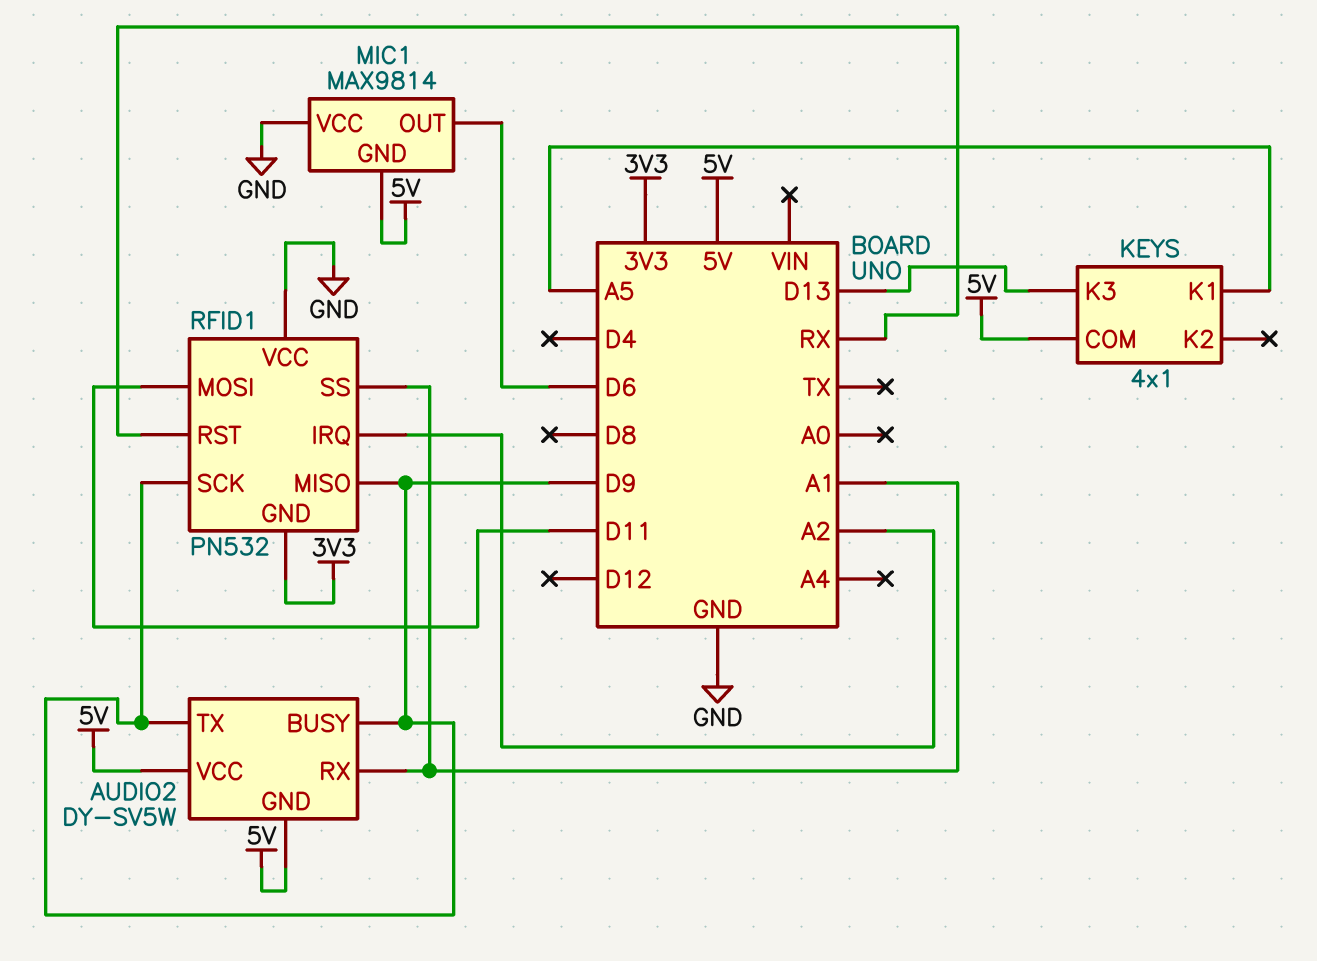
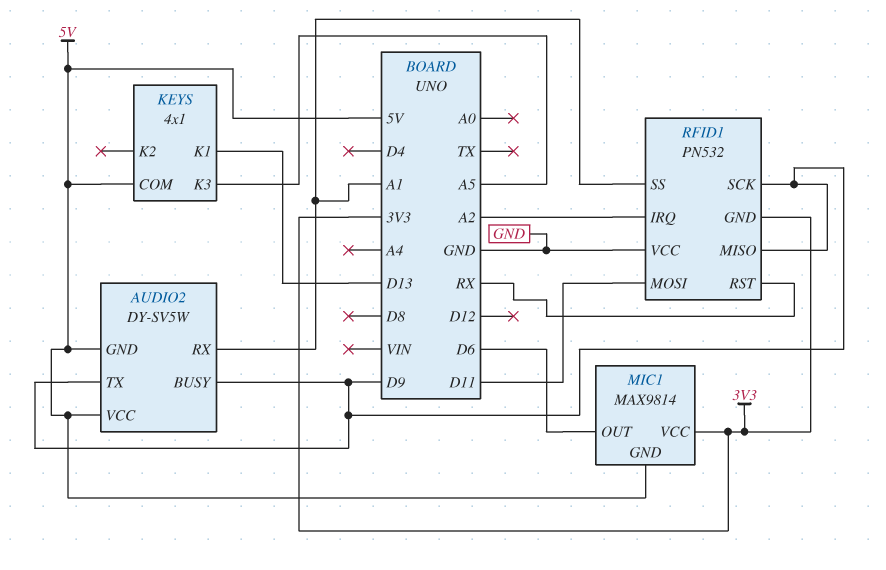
KEYS pin K1: A5 -> D13
KEYS pin K3: D13 -> A5
MIC1 pin VCC: GND -> 3V3

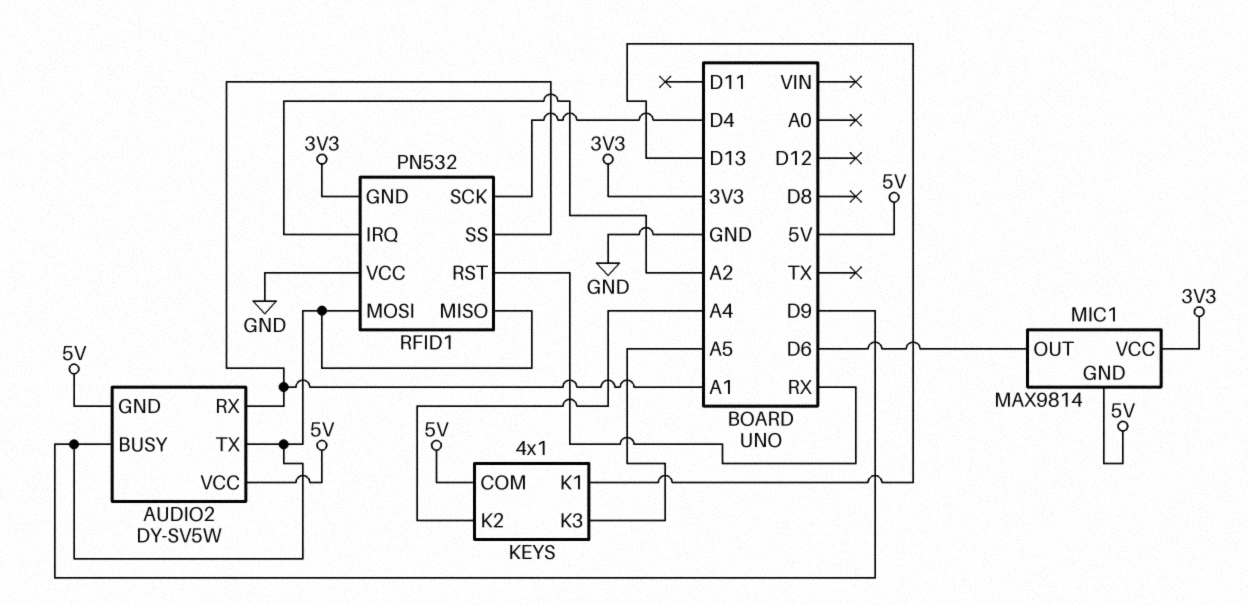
KEYS pin K2: none -> A4
RFID1 pin MOSI: D11 -> D9
RFID1 pin SCK: D9 -> D4

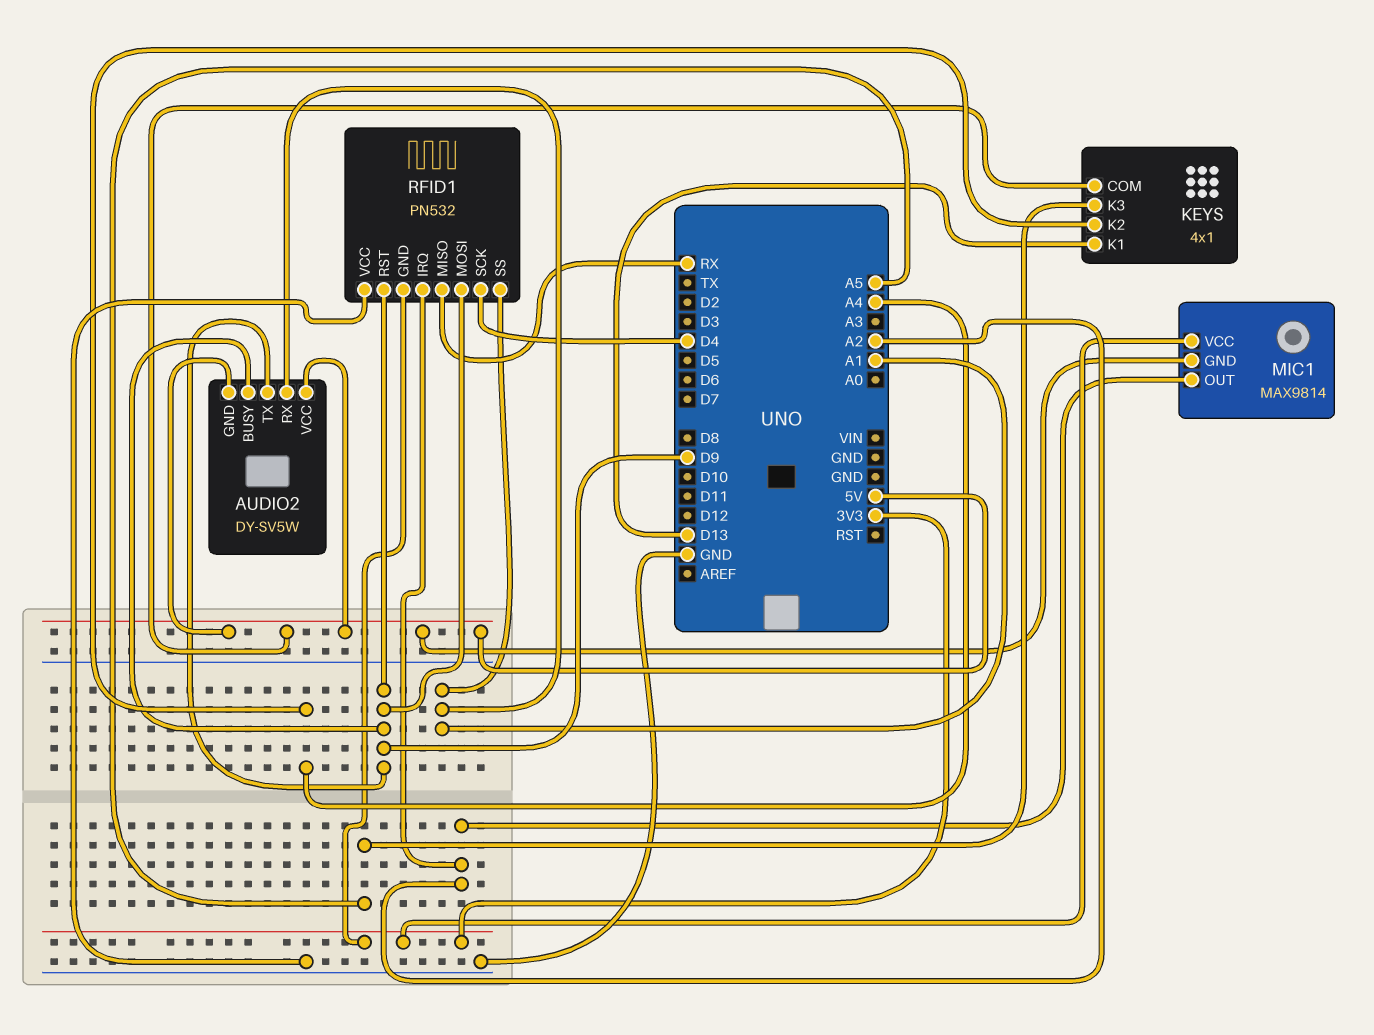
MIC1 pin OUT: D6 -> A2
RFID1 pin MISO: D9 -> RX
RFID1 pin RST: RX -> D9

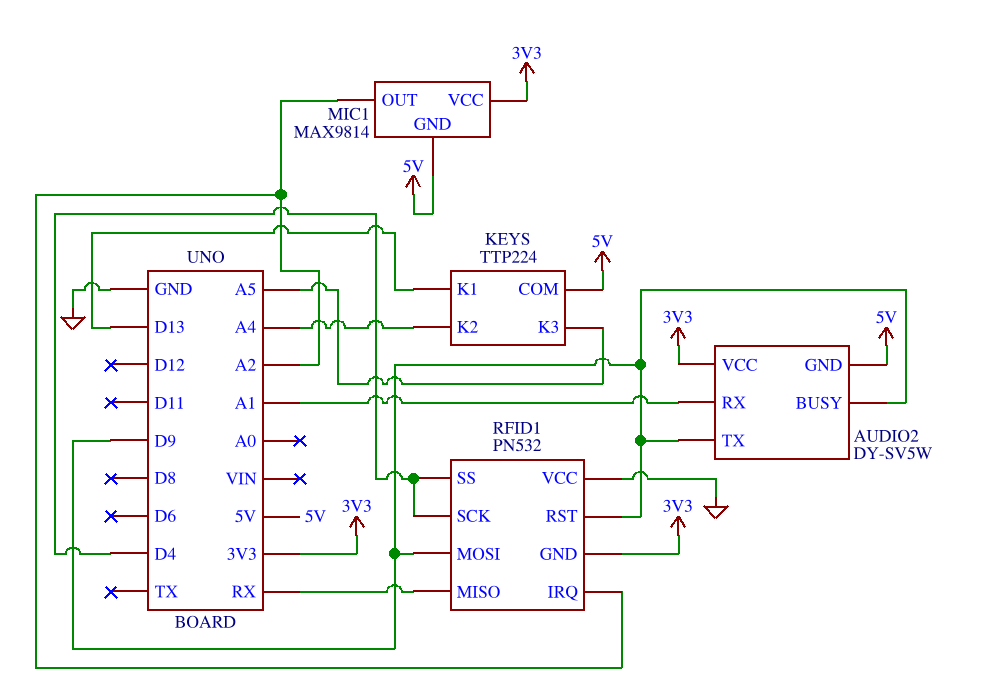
AUDIO2 pin VCC: 5V -> 3V3
KEYS: 4x1 -> TTP224
RFID1 pin SS: A1 -> D4

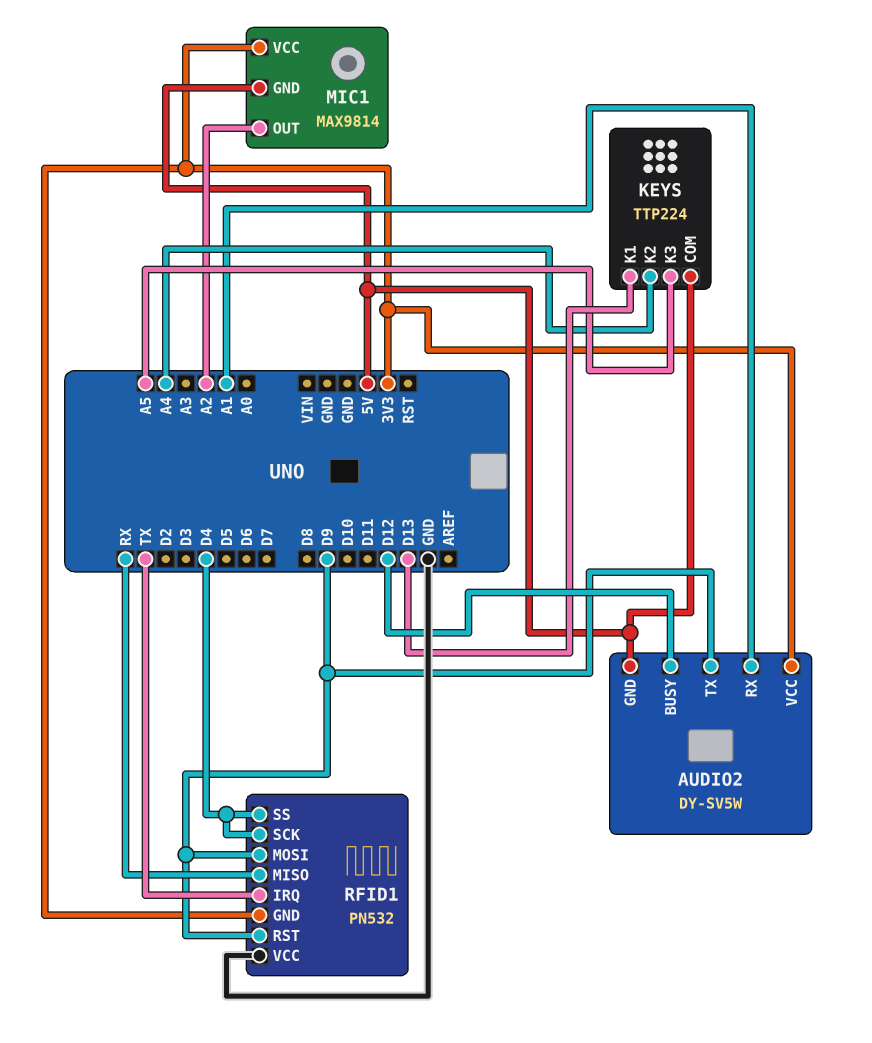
AUDIO2 pin BUSY: D9 -> D12
RFID1 pin IRQ: A2 -> TX

